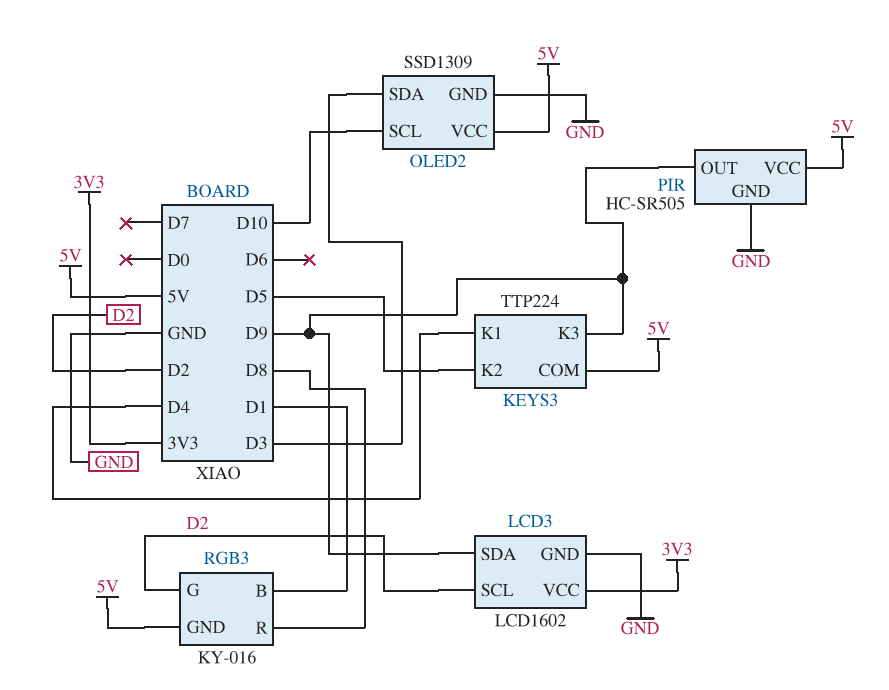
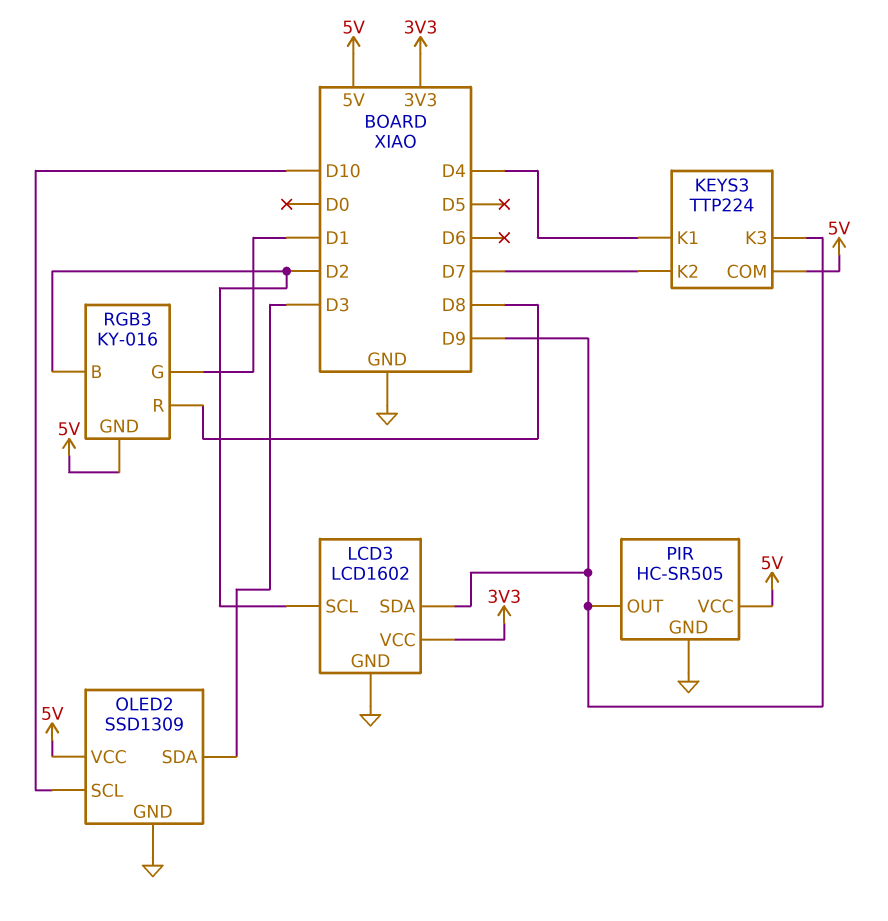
KEYS3 pin K2: D5 -> D7
RGB3 pin B: D1 -> D2
RGB3 pin G: D2 -> D1

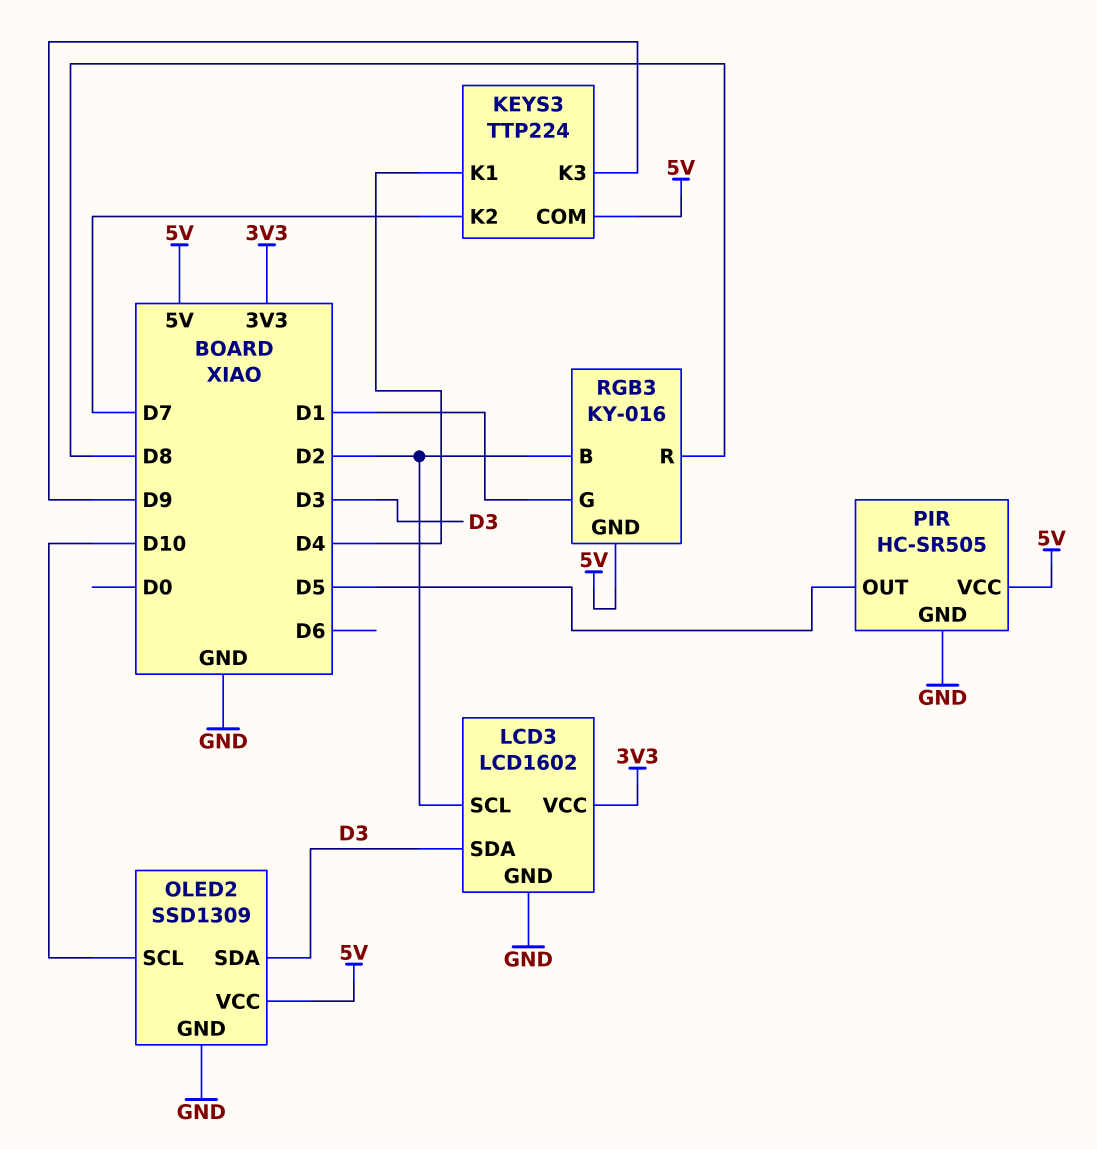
LCD3 pin SDA: D9 -> D3
PIR pin OUT: D9 -> D5

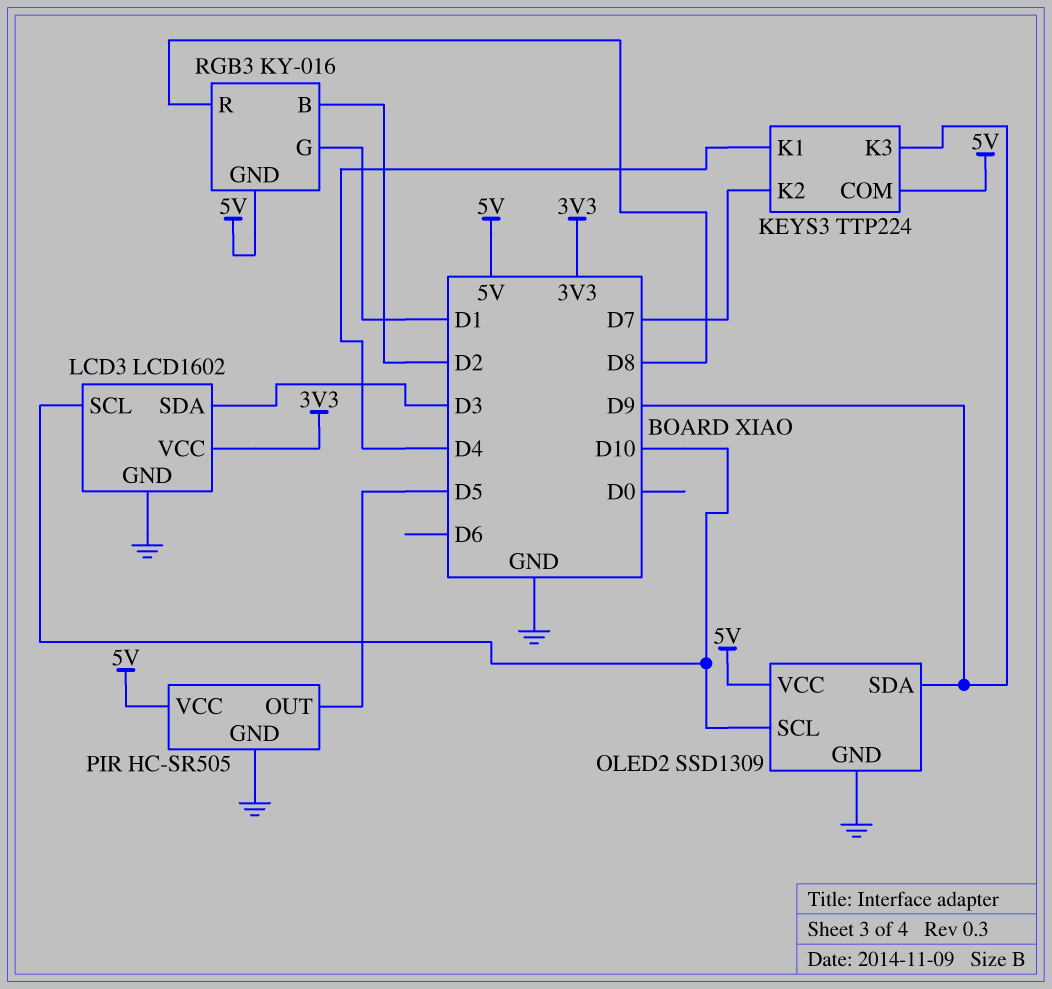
LCD3 pin SCL: D2 -> D10
OLED2 pin SDA: D3 -> D9

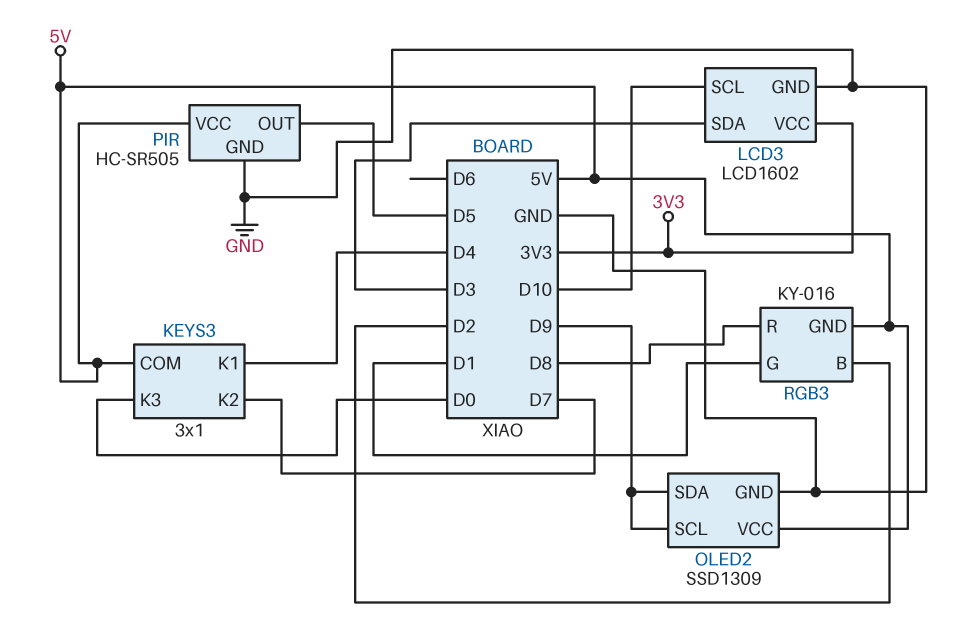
KEYS3: TTP224 -> 3x1
KEYS3 pin K3: D9 -> D0
OLED2 pin SCL: D10 -> D9

